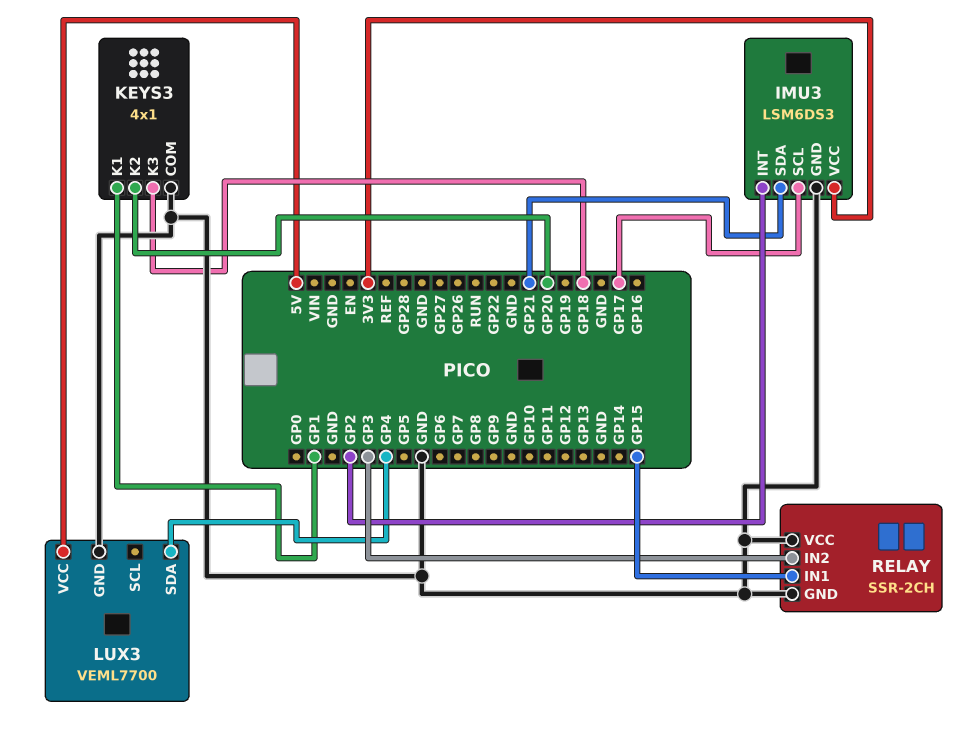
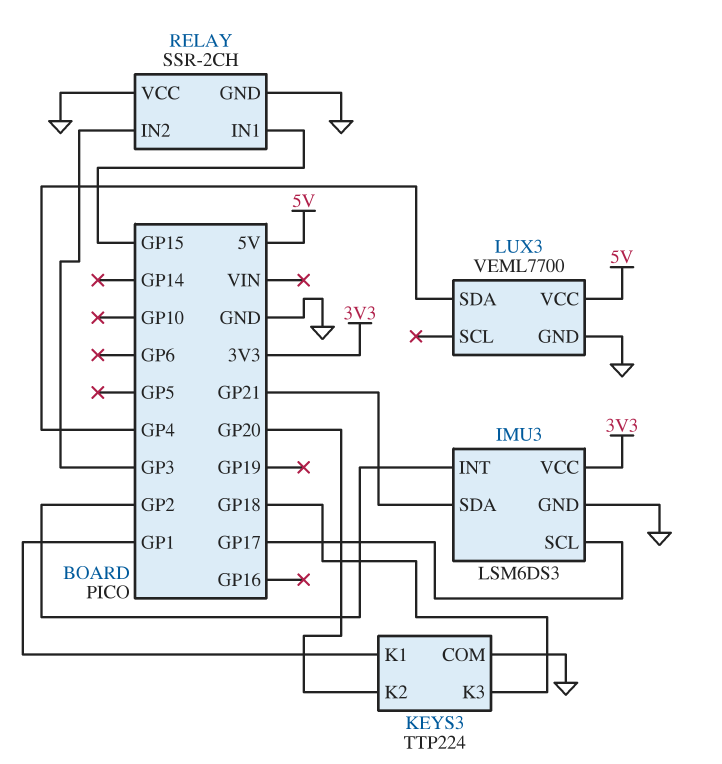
KEYS3: 4x1 -> TTP224

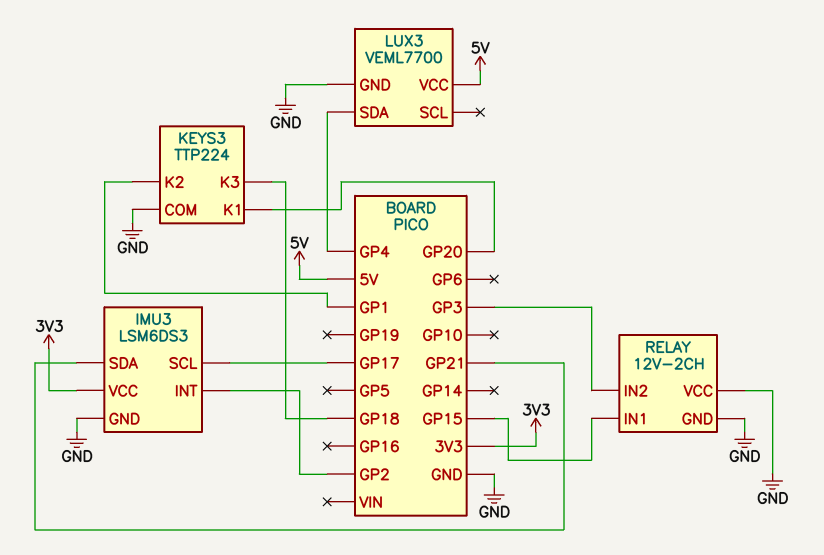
KEYS3 pin K1: GP1 -> GP20
KEYS3 pin K2: GP20 -> GP1
RELAY: SSR-2CH -> 12V-2CH

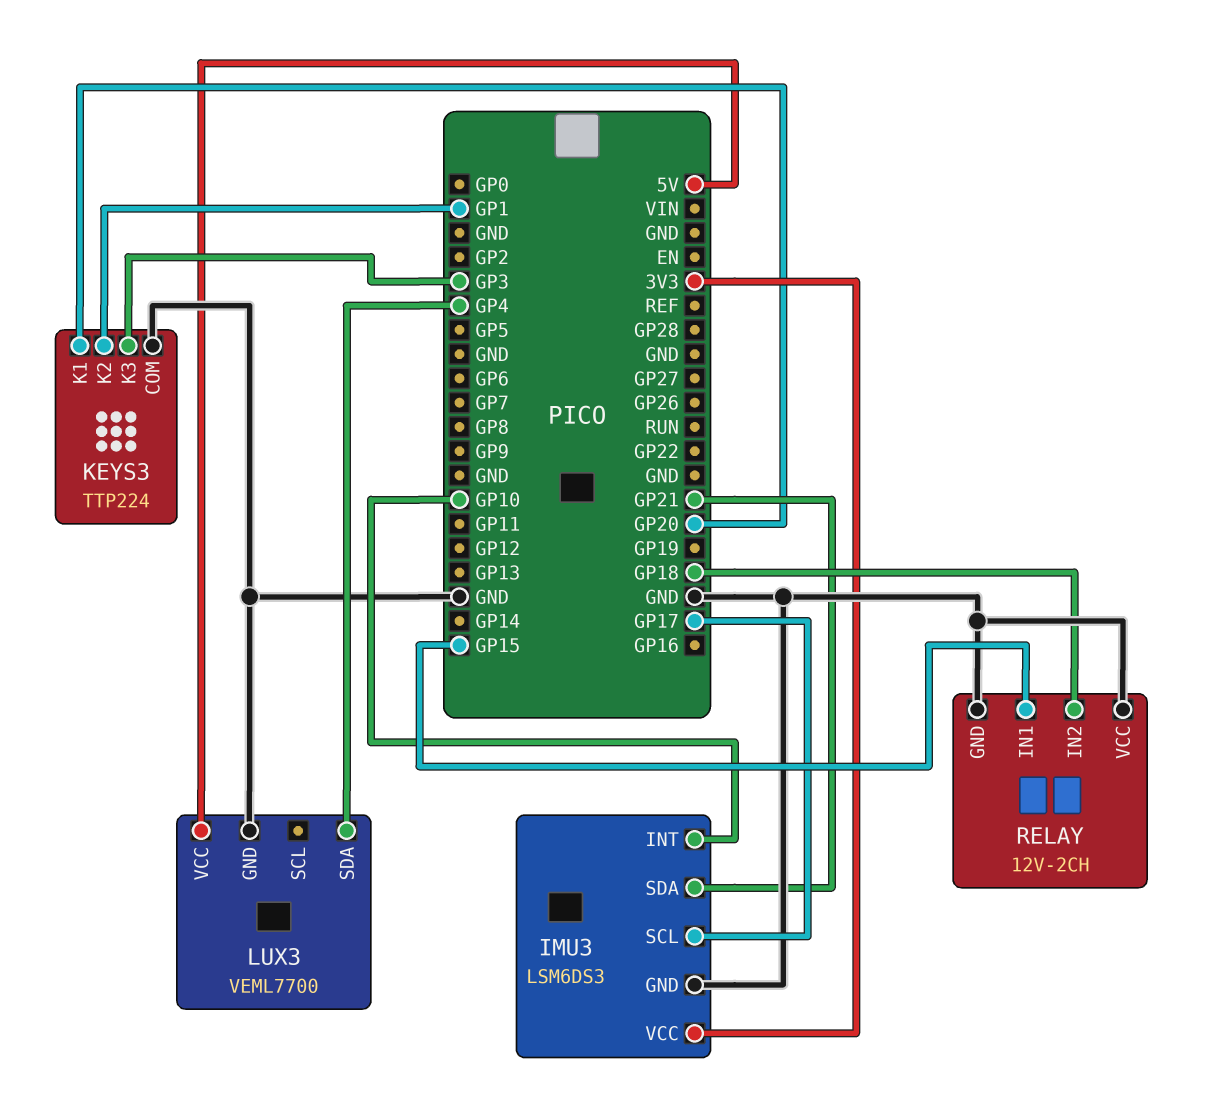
IMU3 pin INT: GP2 -> GP10
KEYS3 pin K3: GP18 -> GP3
RELAY pin IN2: GP3 -> GP18

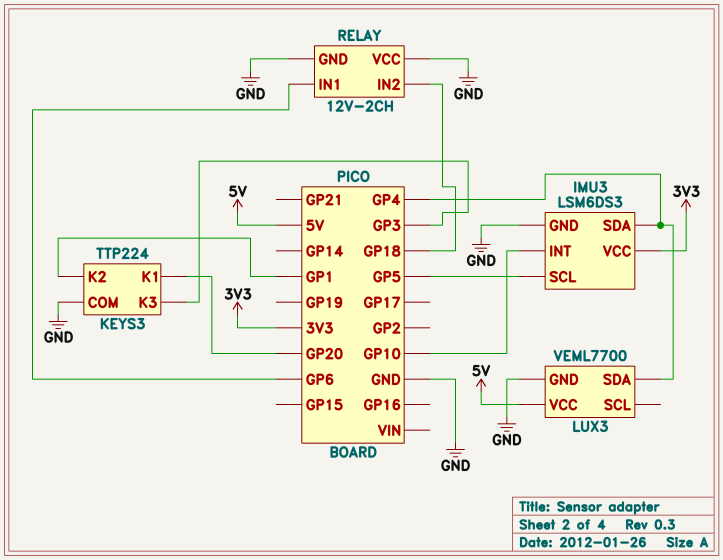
IMU3 pin SCL: GP17 -> GP5
IMU3 pin SDA: GP21 -> GP4
RELAY pin IN1: GP15 -> GP6

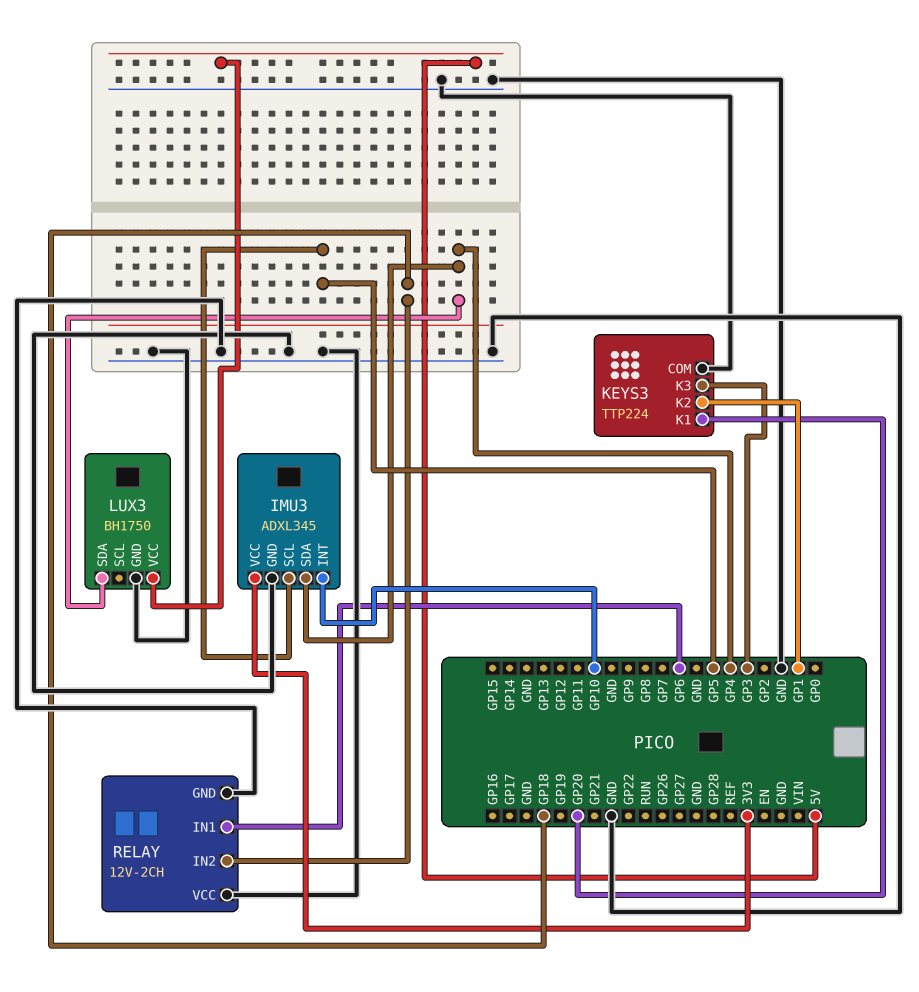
IMU3: LSM6DS3 -> ADXL345
LUX3: VEML7700 -> BH1750

